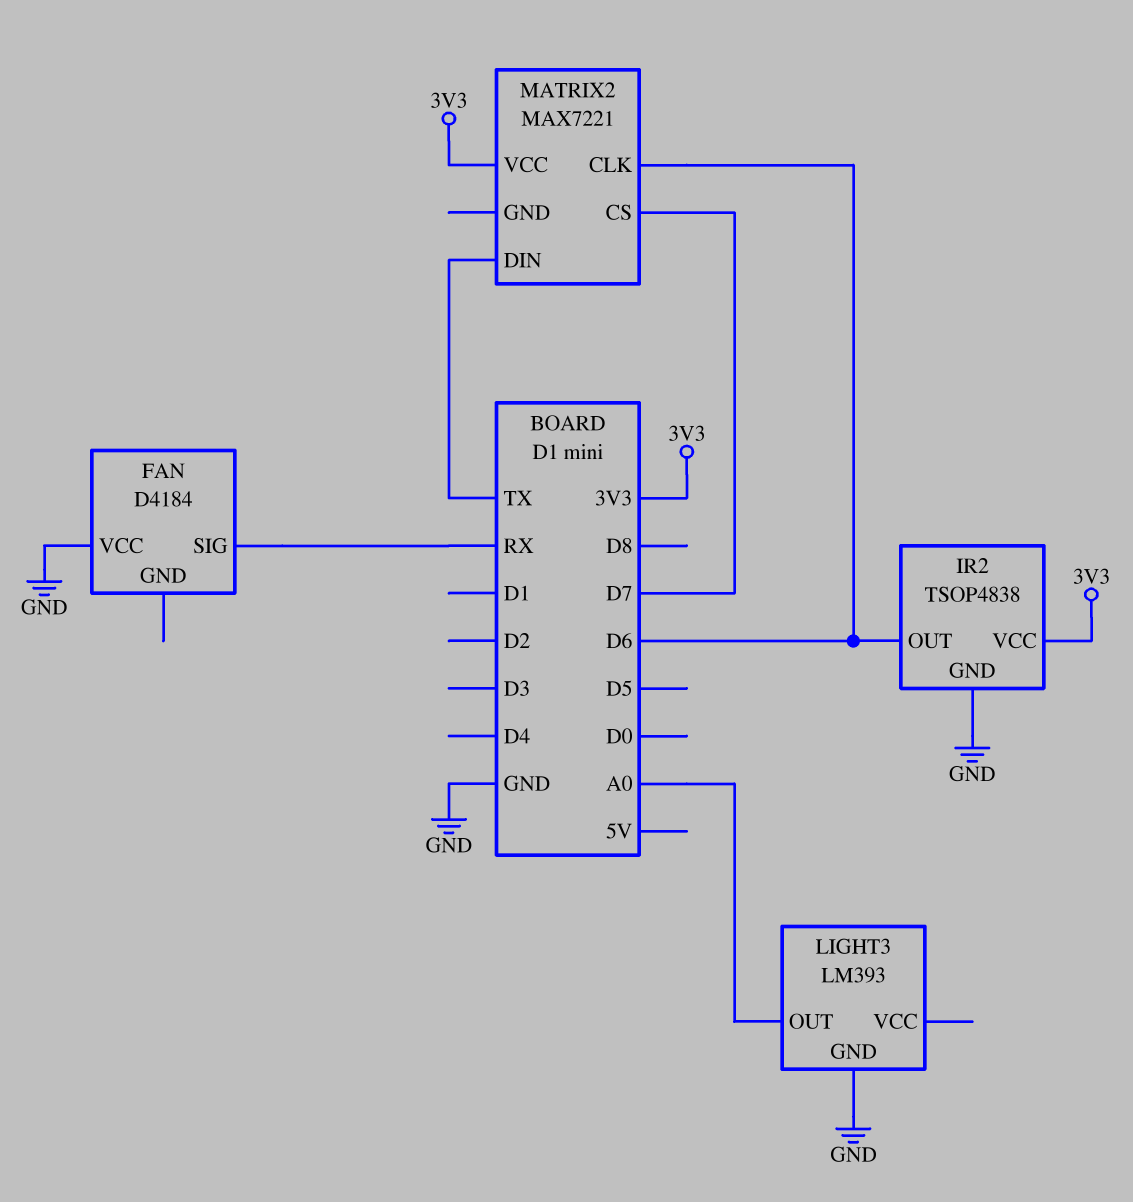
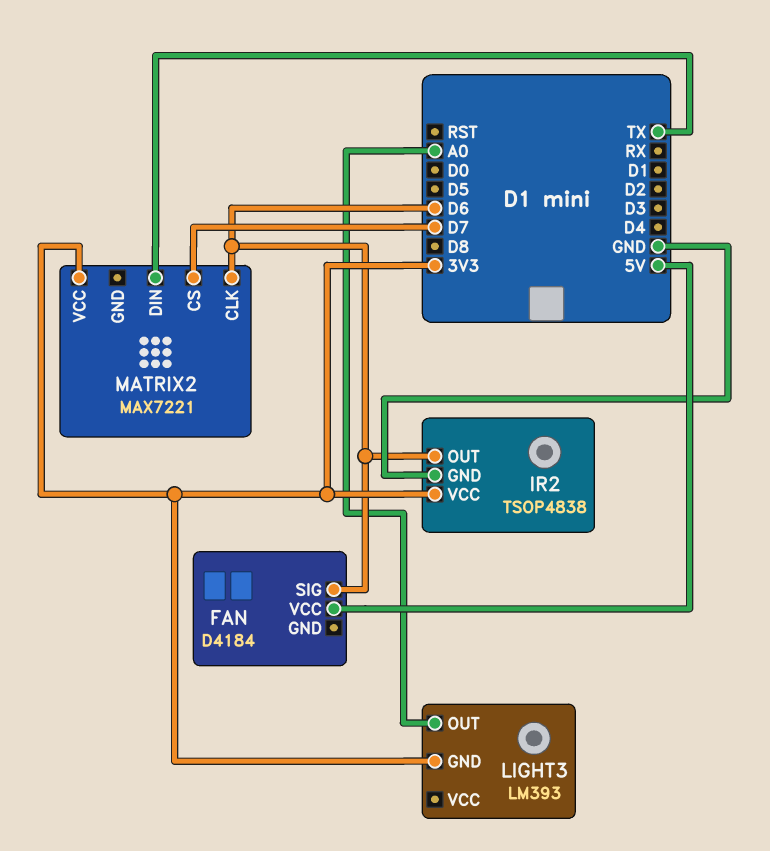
FAN pin SIG: RX -> D6
FAN pin VCC: GND -> 5V
LIGHT3 pin GND: GND -> 3V3

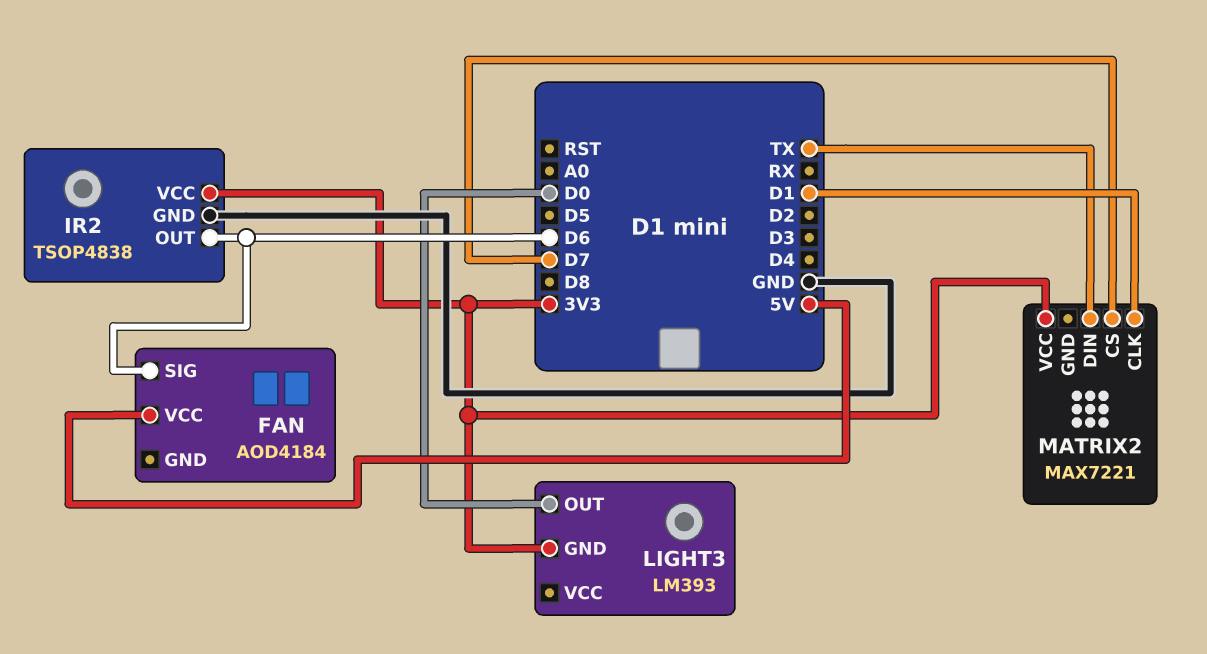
FAN: D4184 -> AOD4184
LIGHT3 pin OUT: A0 -> D0
MATRIX2 pin CLK: D6 -> D1

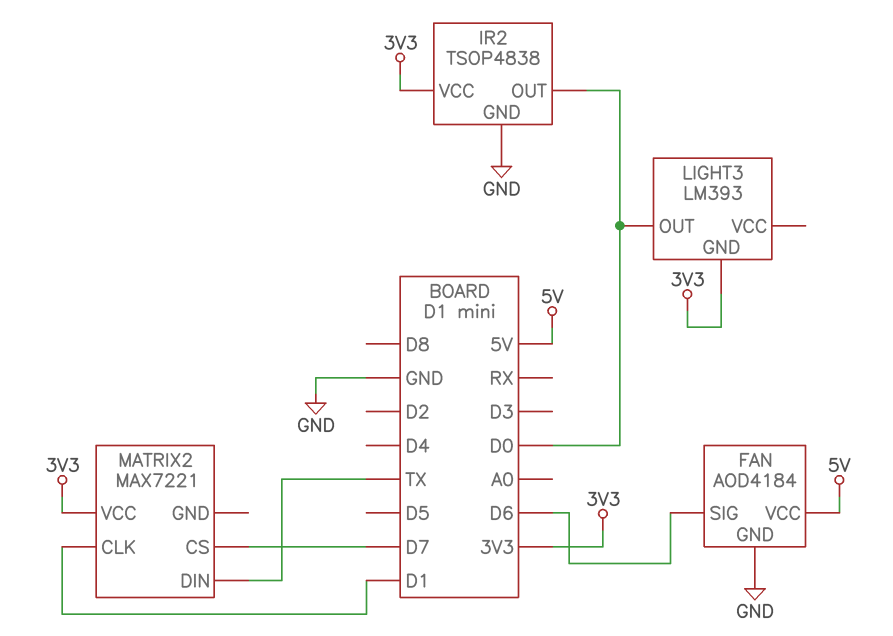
FAN pin GND: none -> GND
IR2 pin OUT: D6 -> D0

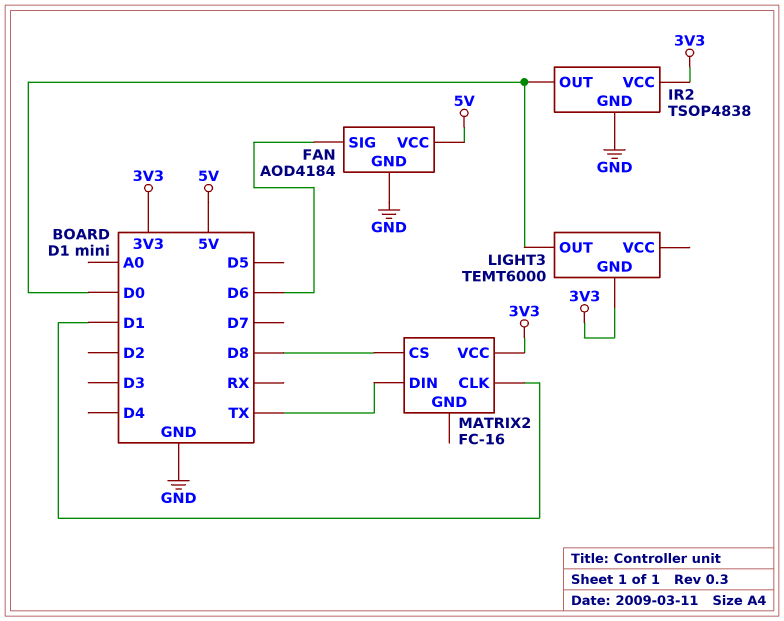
LIGHT3: LM393 -> TEMT6000
MATRIX2: MAX7221 -> FC-16
MATRIX2 pin CS: D7 -> D8

